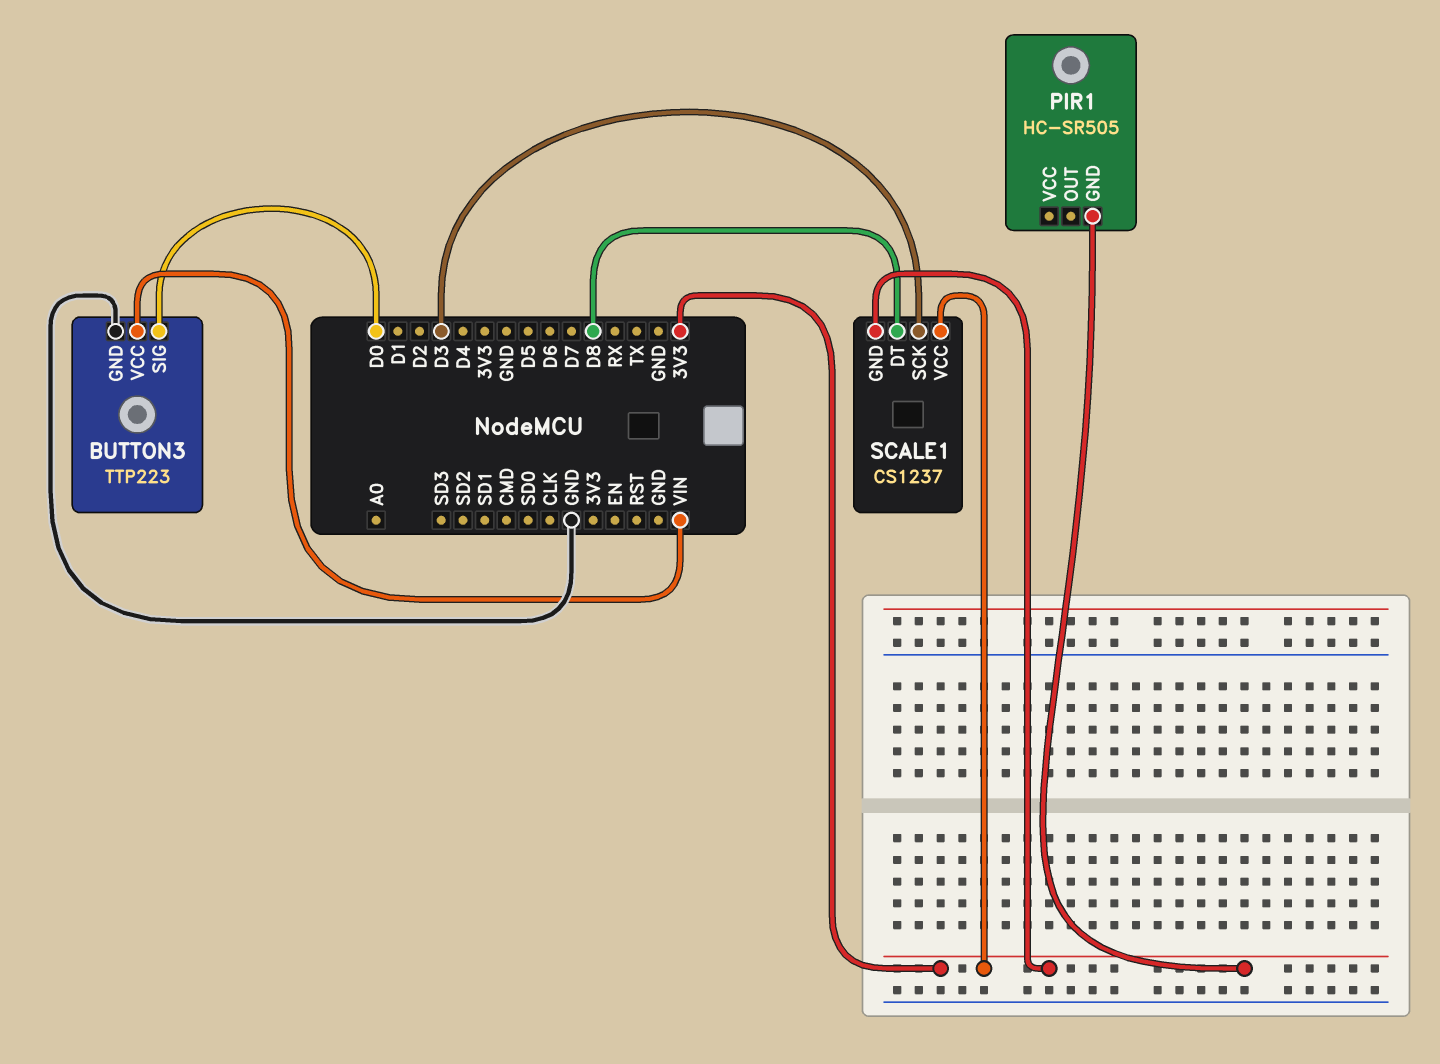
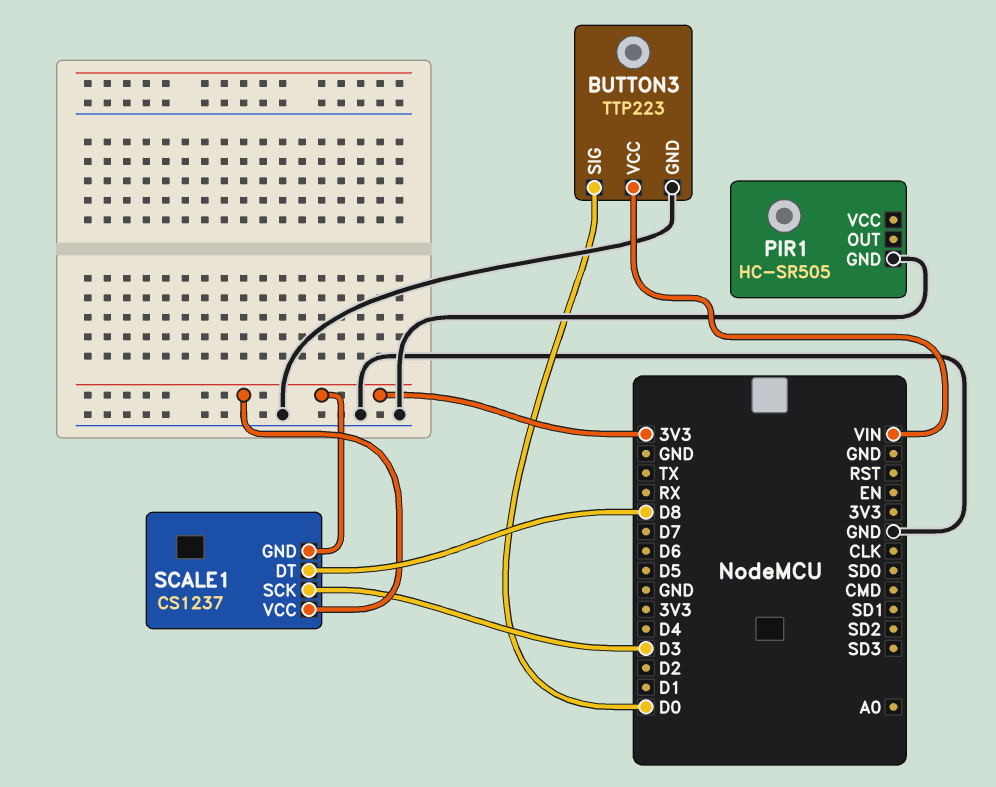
PIR1 pin GND: 3V3 -> GND

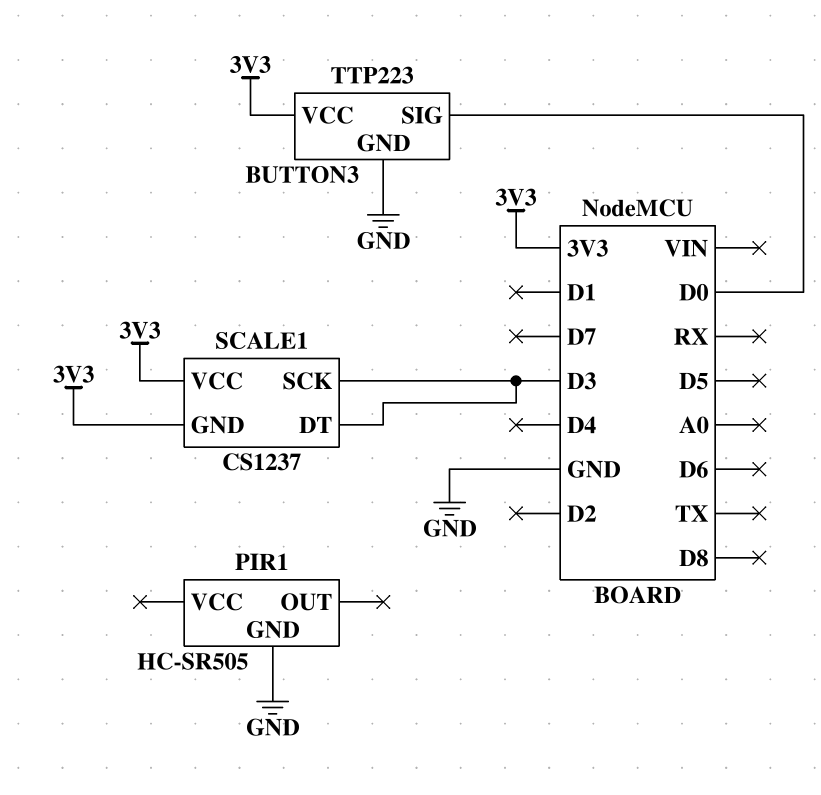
BUTTON3 pin VCC: VIN -> 3V3
SCALE1 pin DT: D8 -> D3

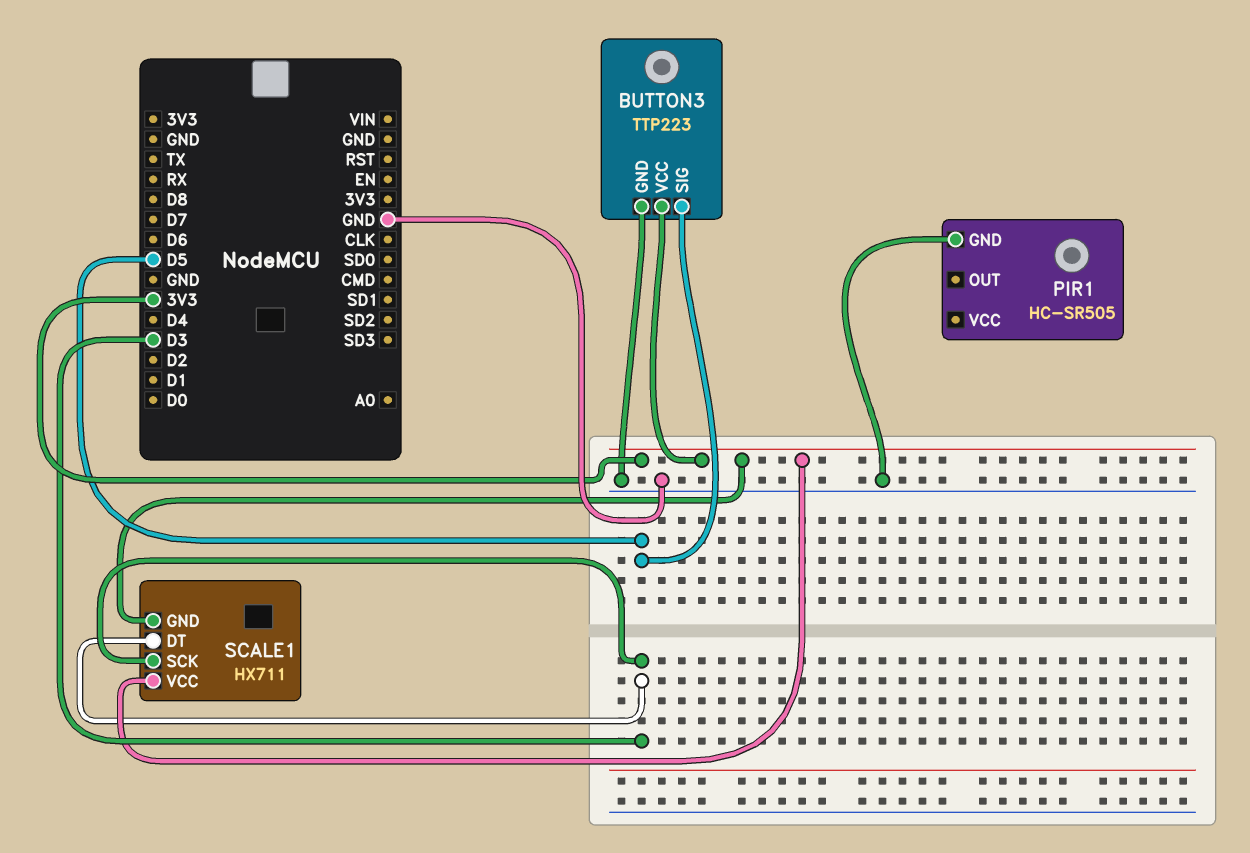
BUTTON3 pin SIG: D0 -> D5
SCALE1: CS1237 -> HX711

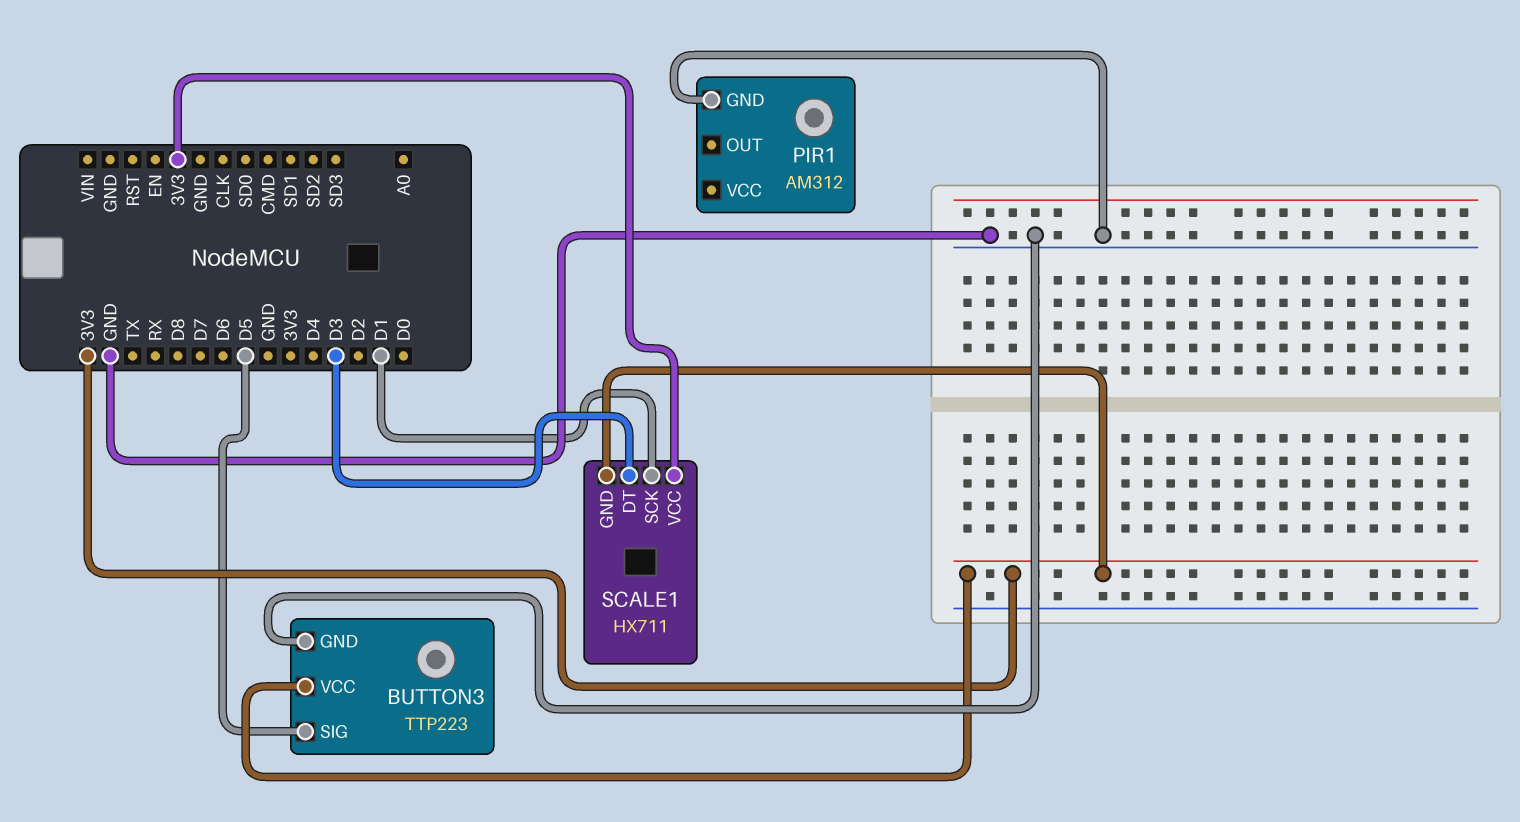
PIR1: HC-SR505 -> AM312
SCALE1 pin SCK: D3 -> D1

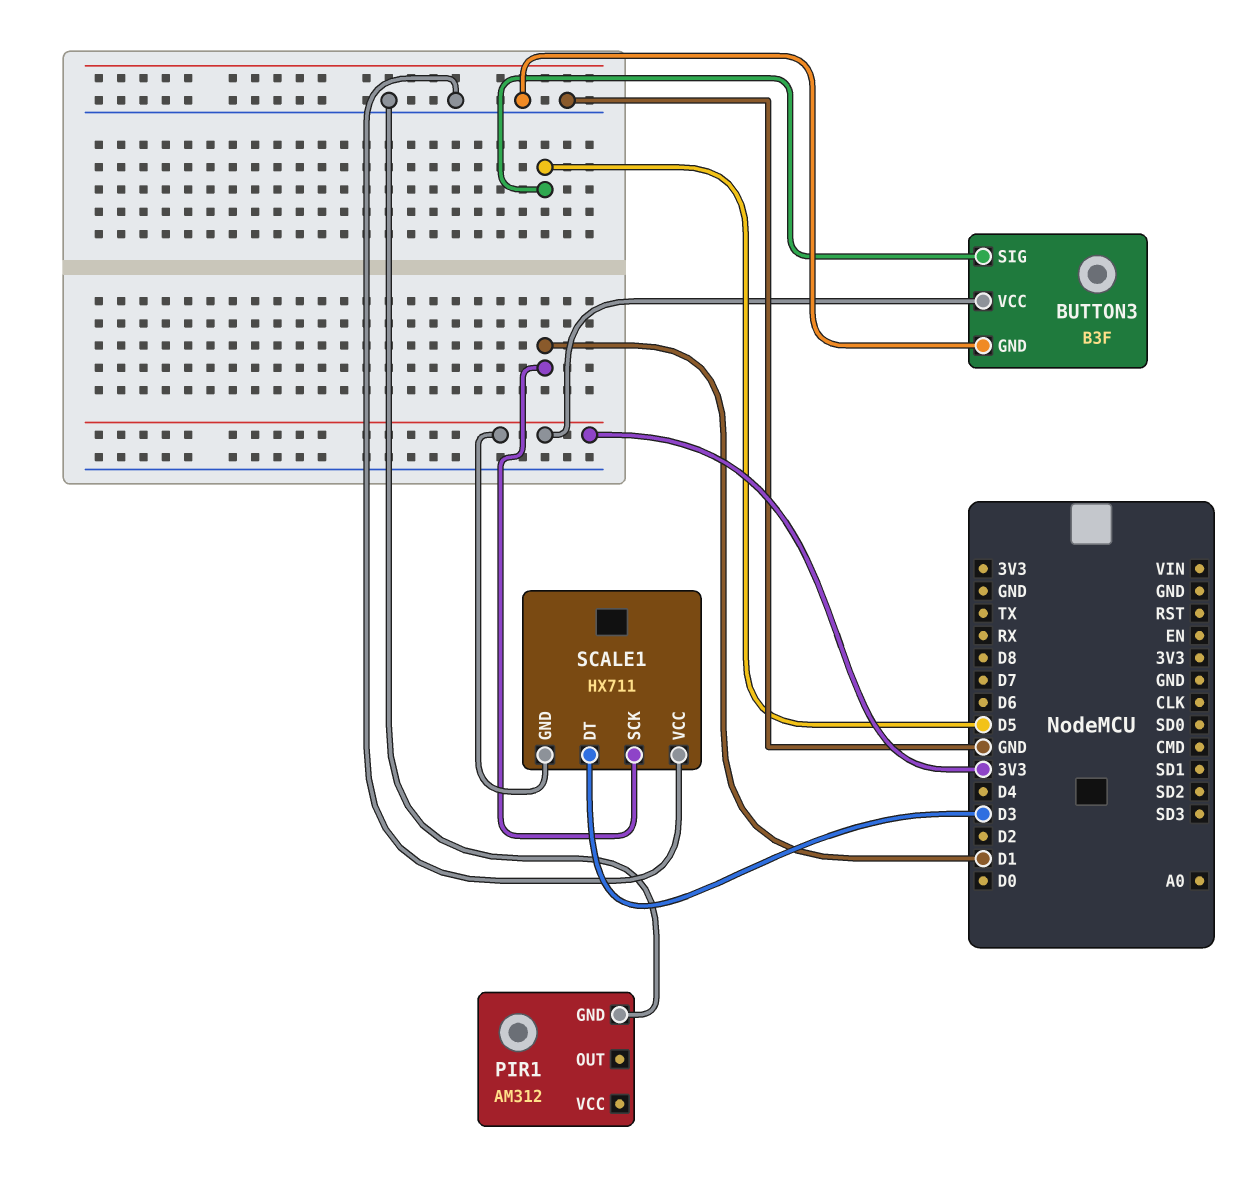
BUTTON3: TTP223 -> B3F
SCALE1 pin VCC: 3V3 -> GND

